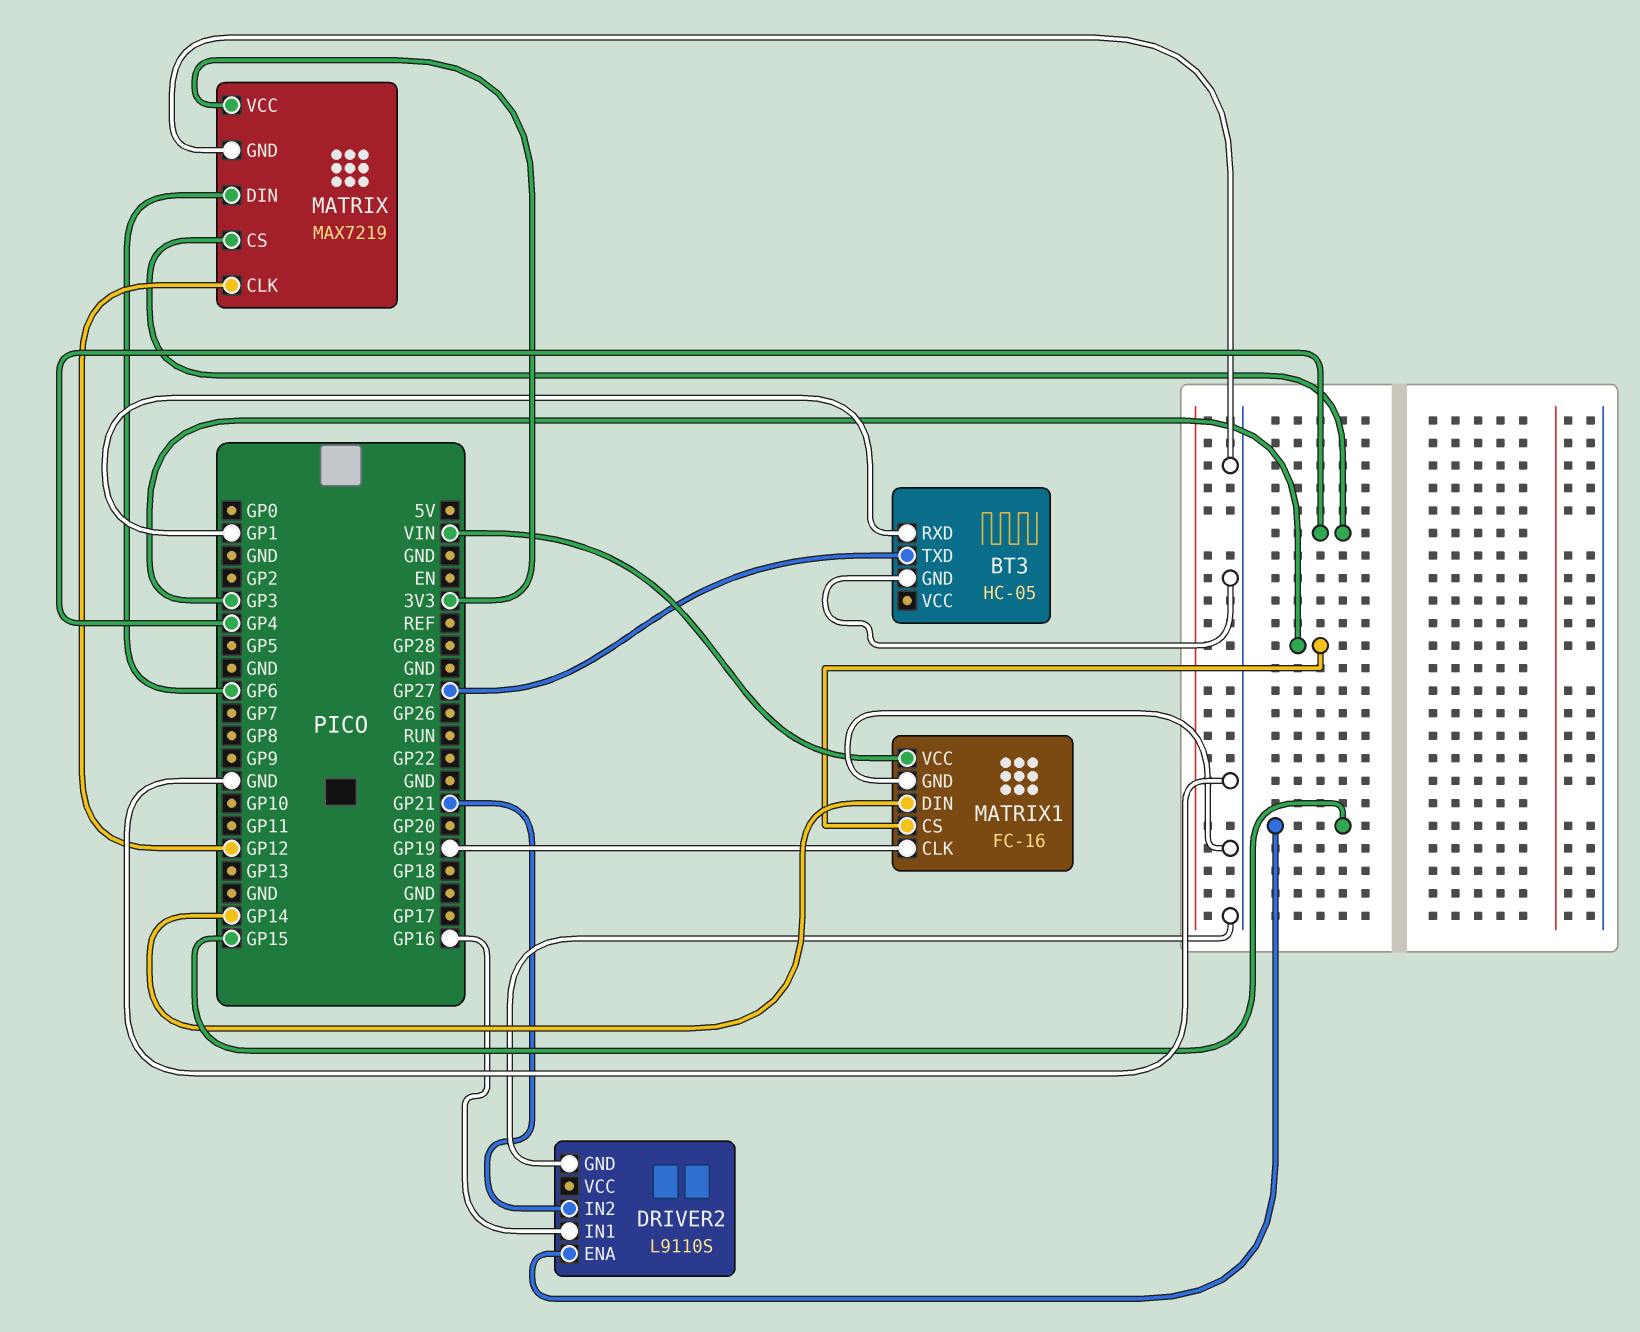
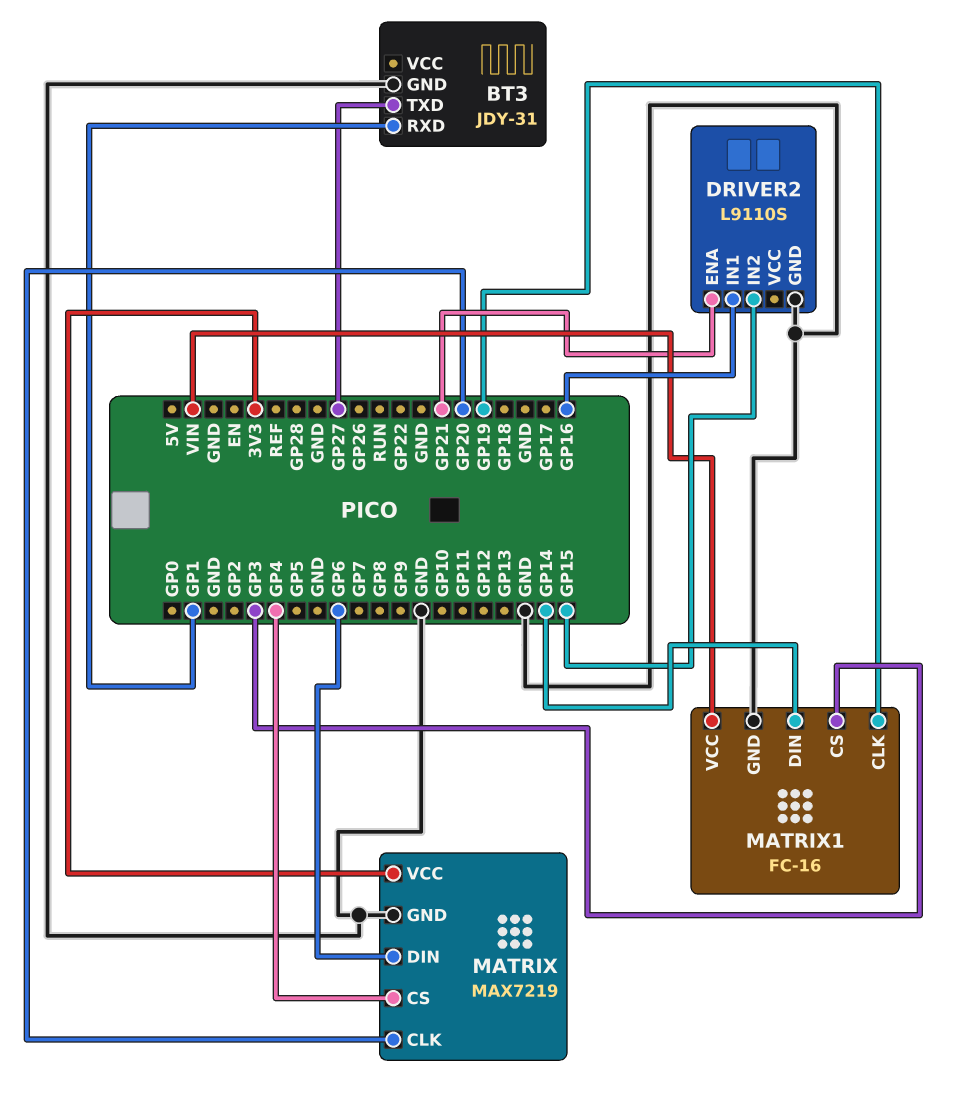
BT3: HC-05 -> JDY-31
DRIVER2 pin ENA: GP15 -> GP21
DRIVER2 pin IN2: GP21 -> GP15
MATRIX pin CLK: GP12 -> GP20

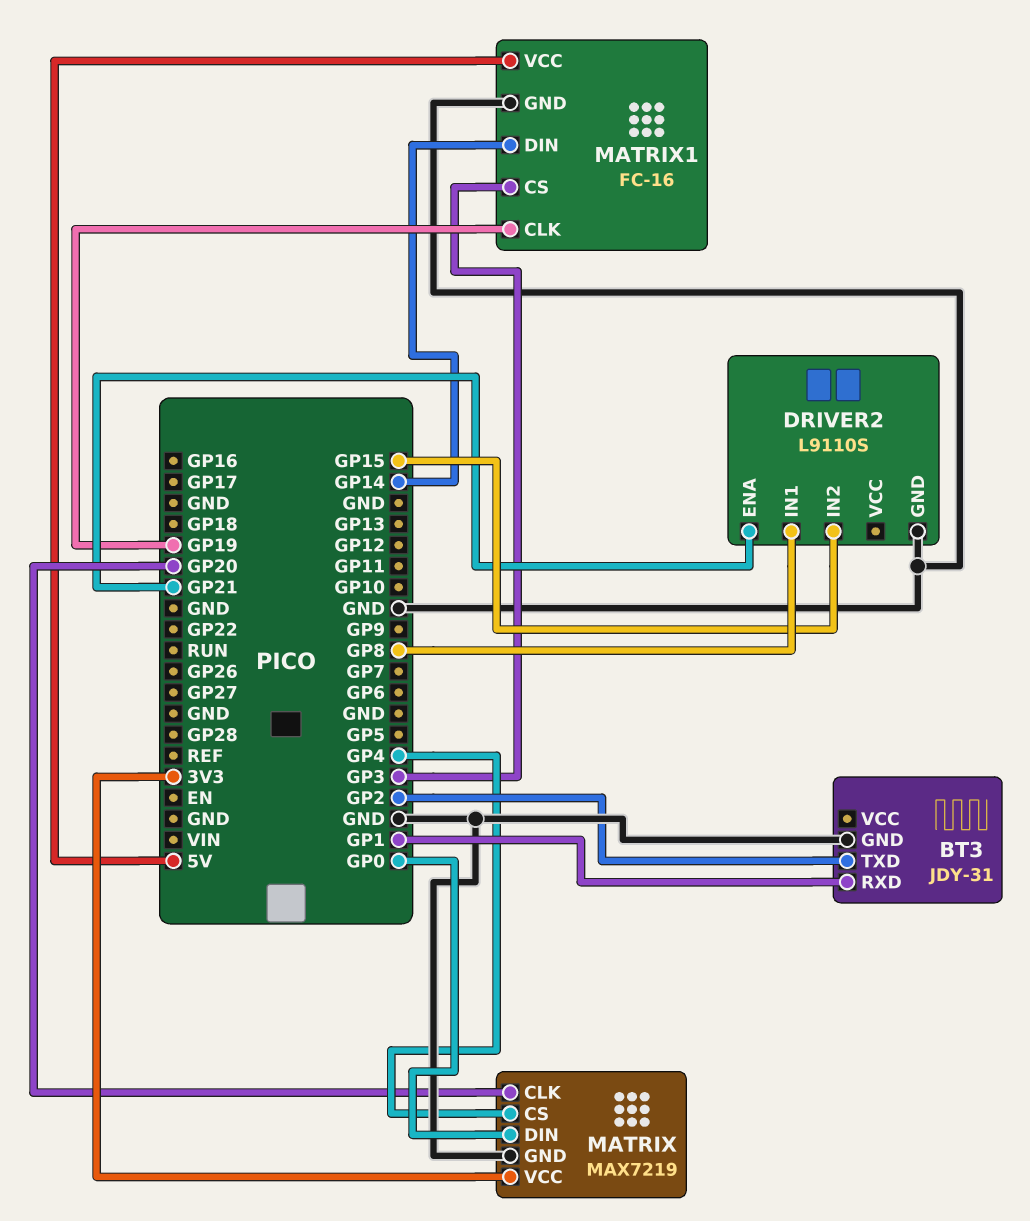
BT3 pin TXD: GP27 -> GP2
DRIVER2 pin IN1: GP16 -> GP8
MATRIX pin DIN: GP6 -> GP0
MATRIX1 pin VCC: VIN -> 5V

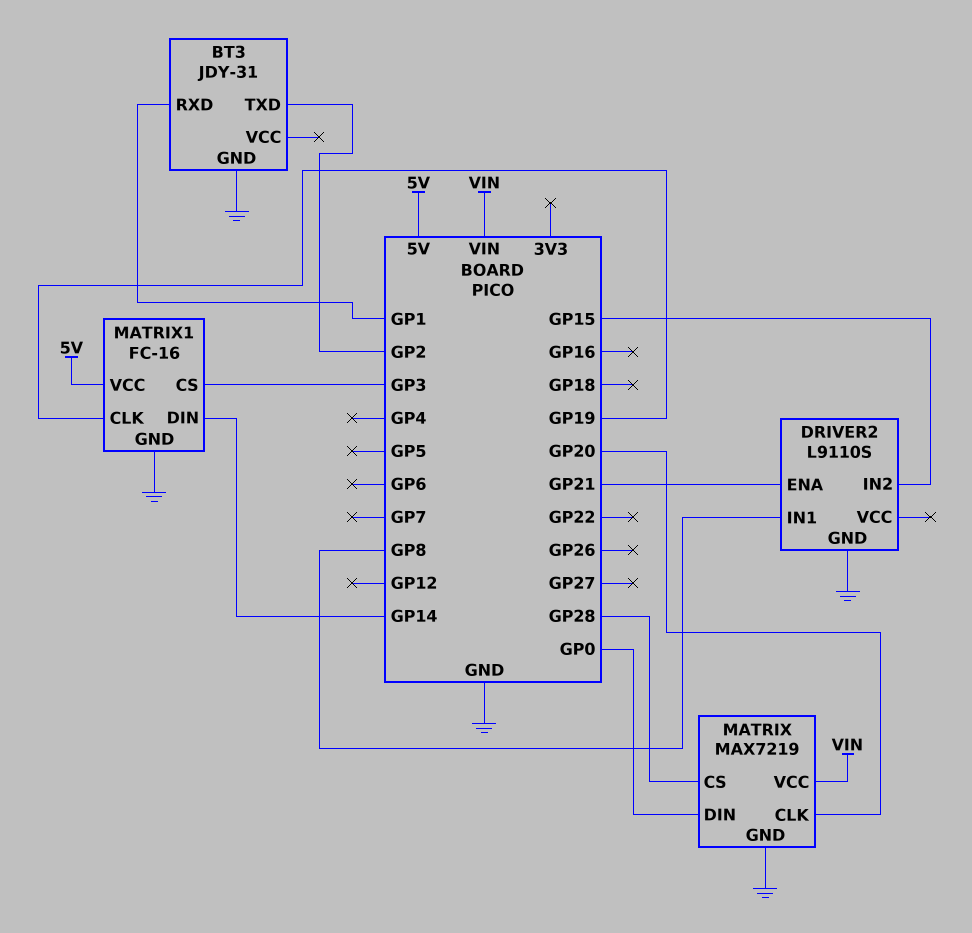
MATRIX pin CS: GP4 -> GP28
MATRIX pin VCC: 3V3 -> VIN

